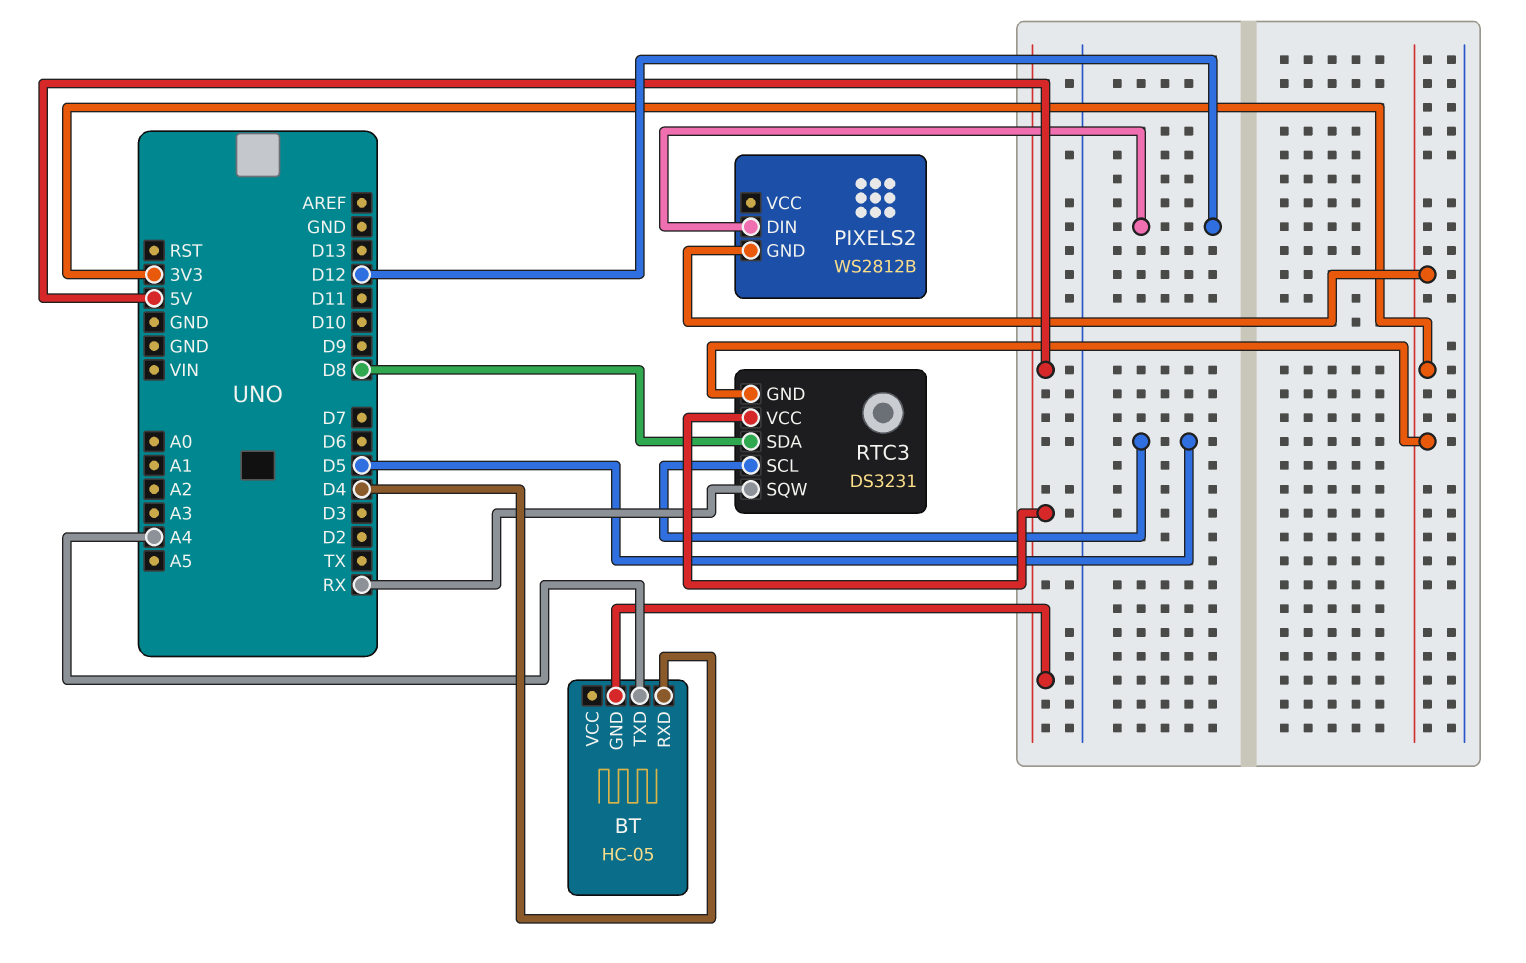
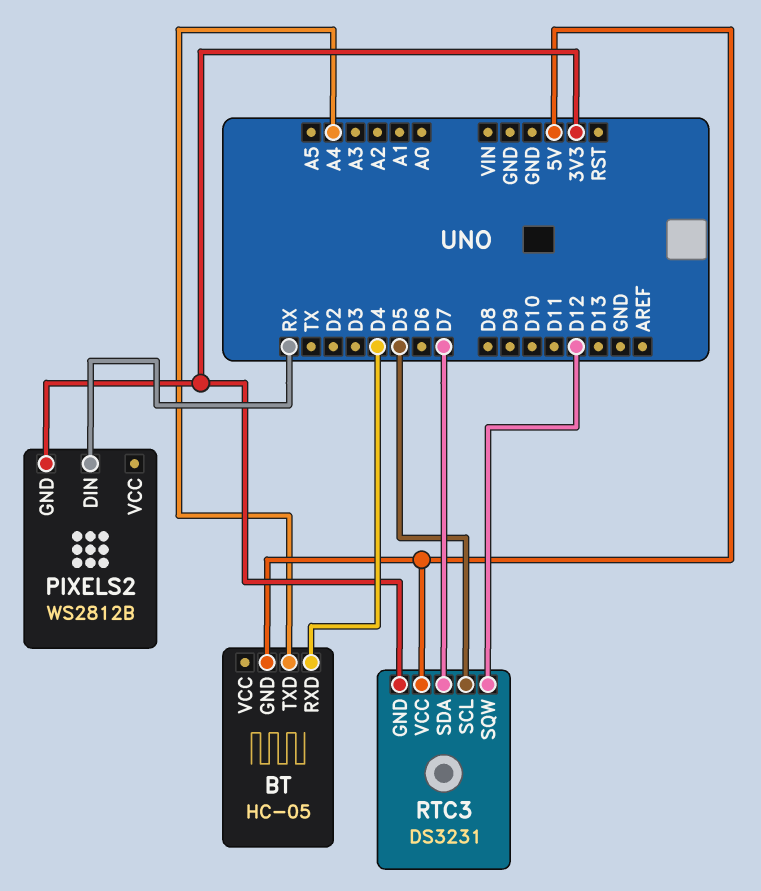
PIXELS2 pin DIN: D12 -> RX
RTC3 pin SDA: D8 -> D7
RTC3 pin SQW: RX -> D12

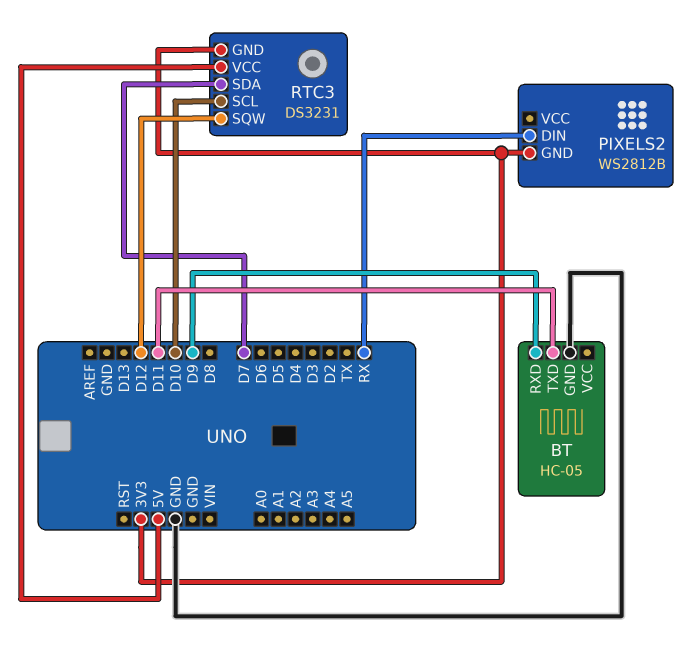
BT pin GND: 5V -> GND
BT pin RXD: D4 -> D9
BT pin TXD: A4 -> D11
RTC3 pin SCL: D5 -> D10

